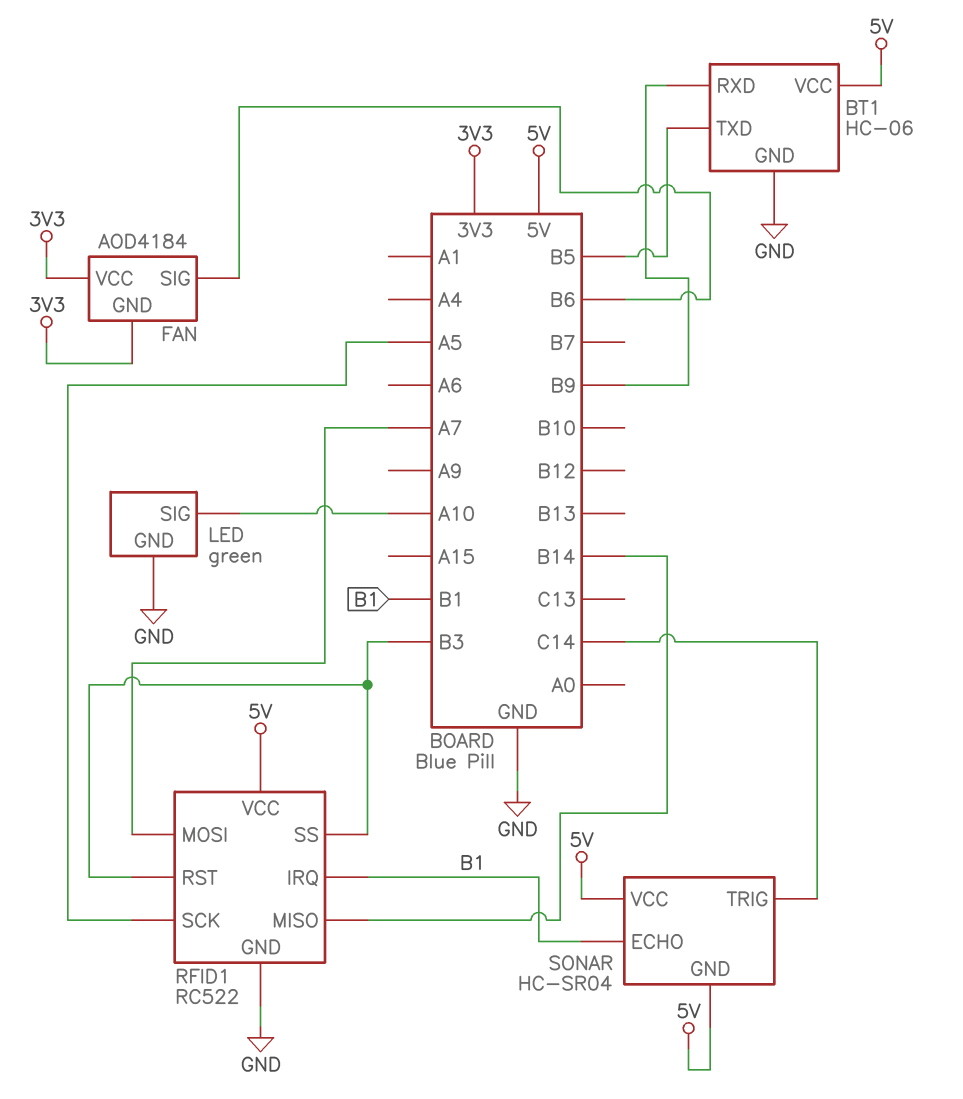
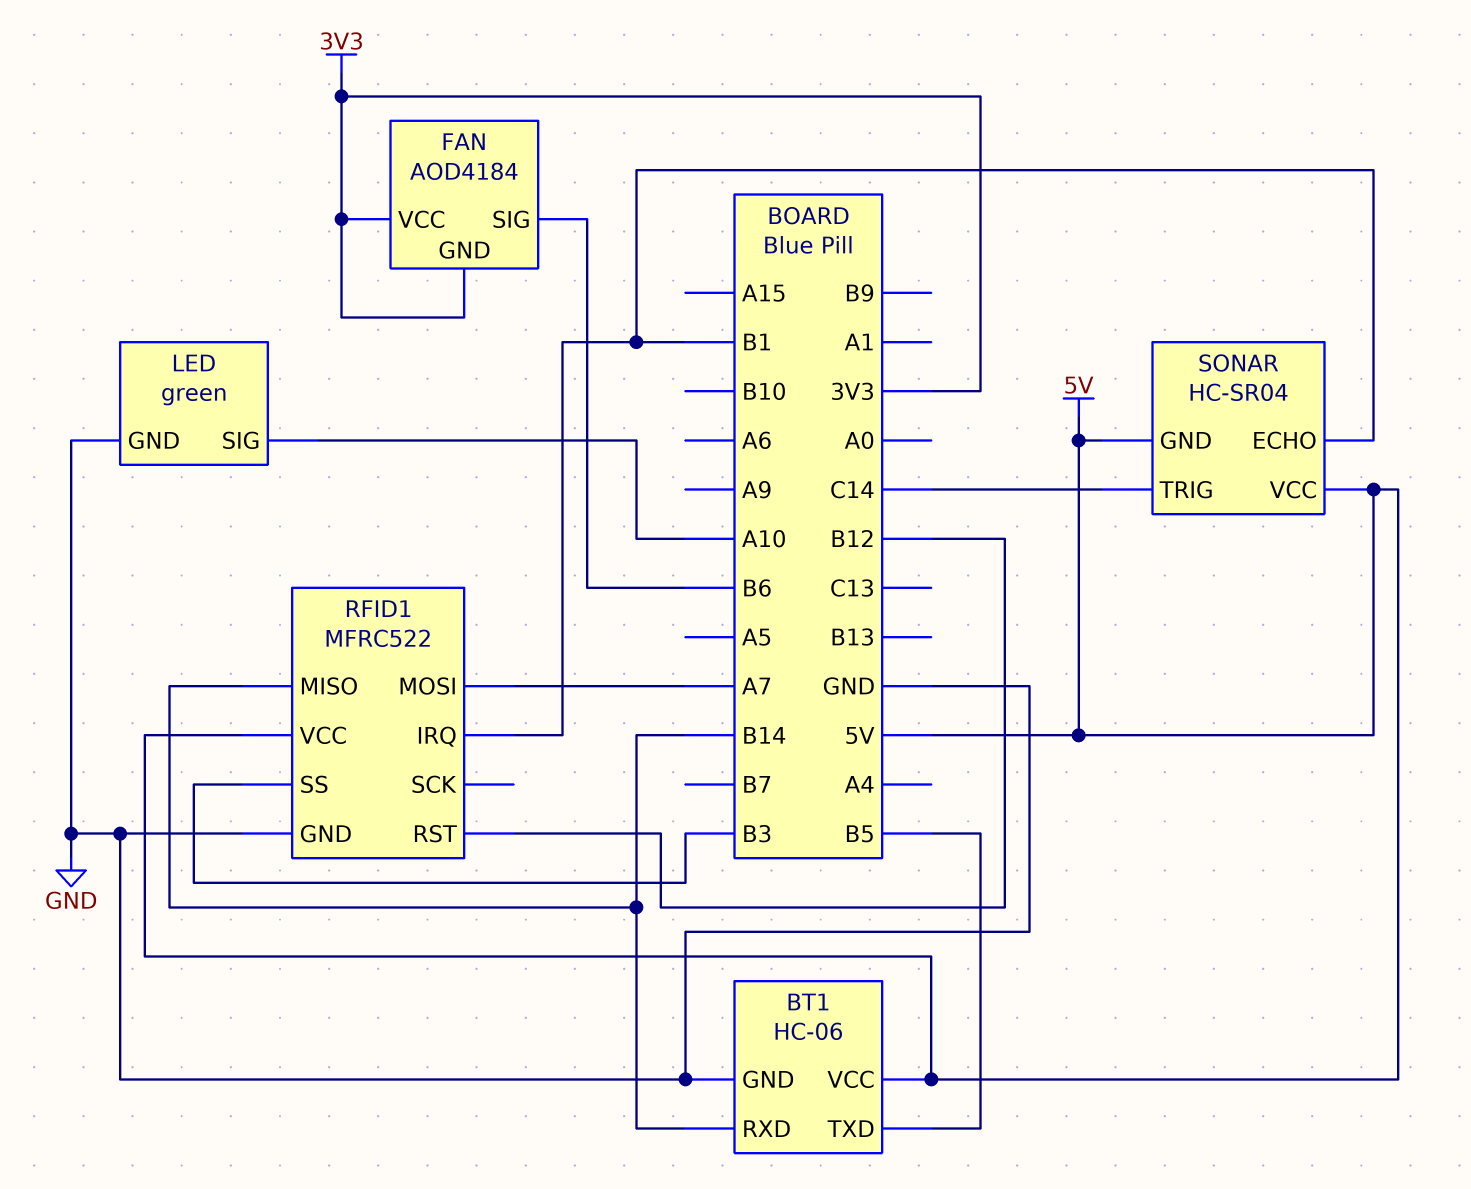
BT1 pin RXD: B9 -> B14
RFID1: RC522 -> MFRC522
RFID1 pin RST: B3 -> B12
RFID1 pin SCK: A5 -> none

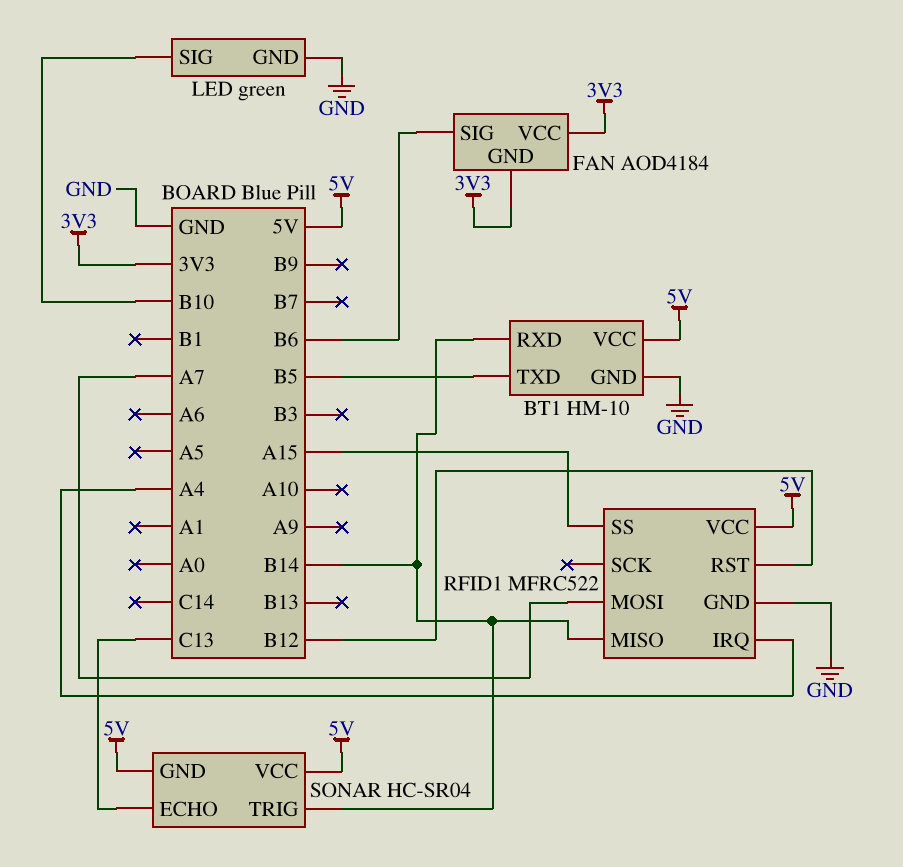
BT1: HC-06 -> HM-10
LED pin SIG: A10 -> B10
RFID1 pin IRQ: B1 -> A4
RFID1 pin SS: B3 -> A15
SONAR pin ECHO: B1 -> C13
SONAR pin TRIG: C14 -> B14

